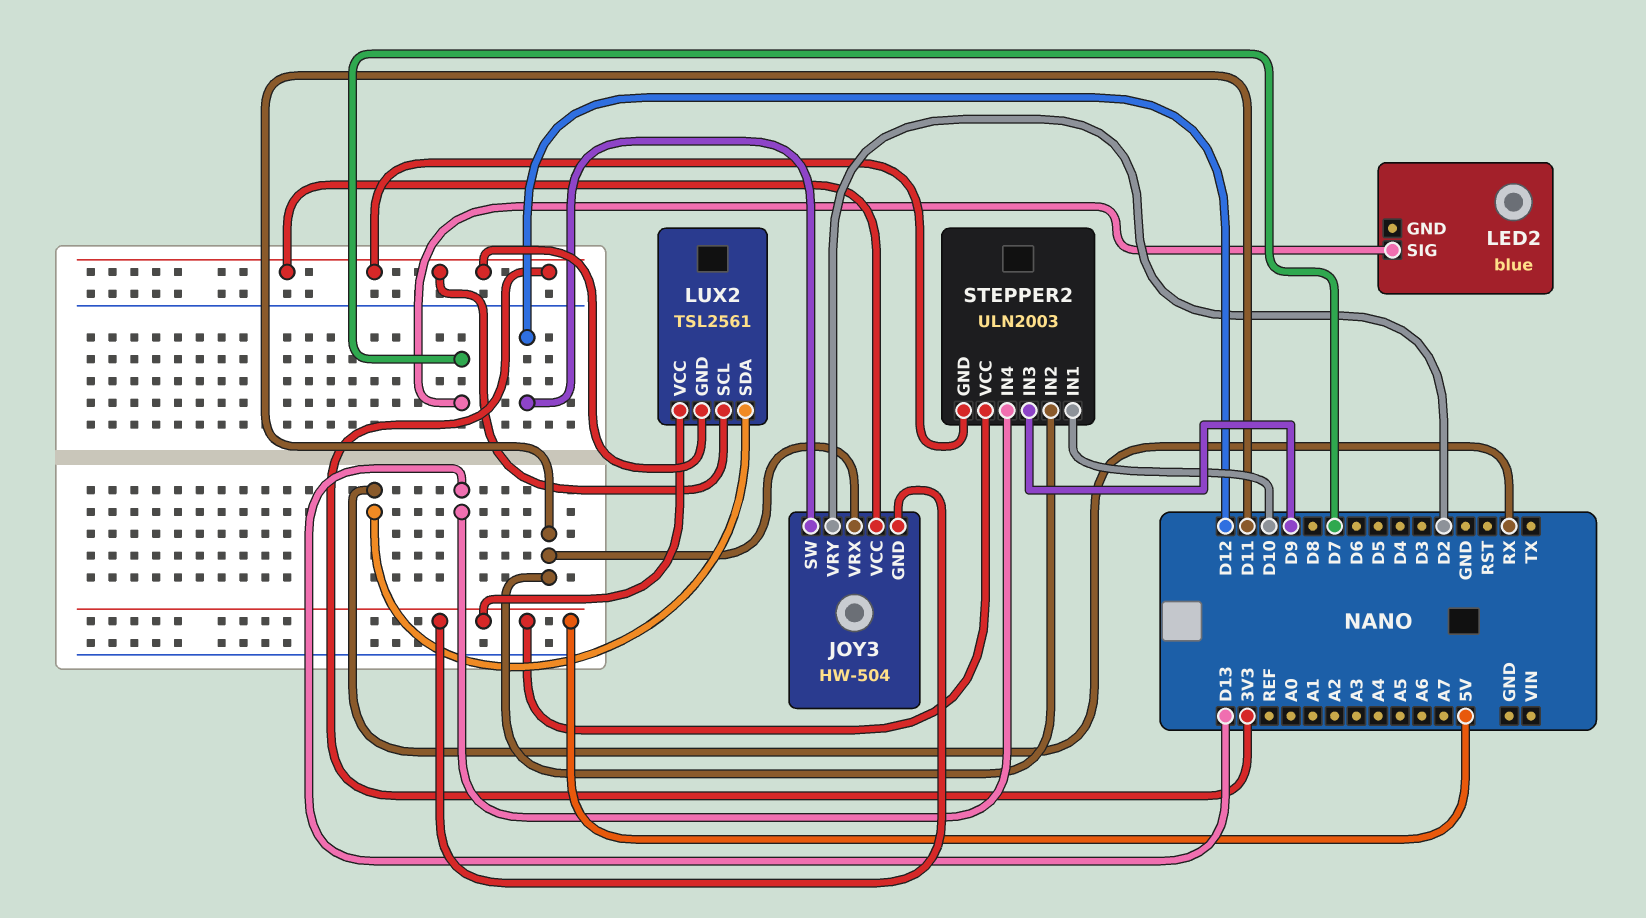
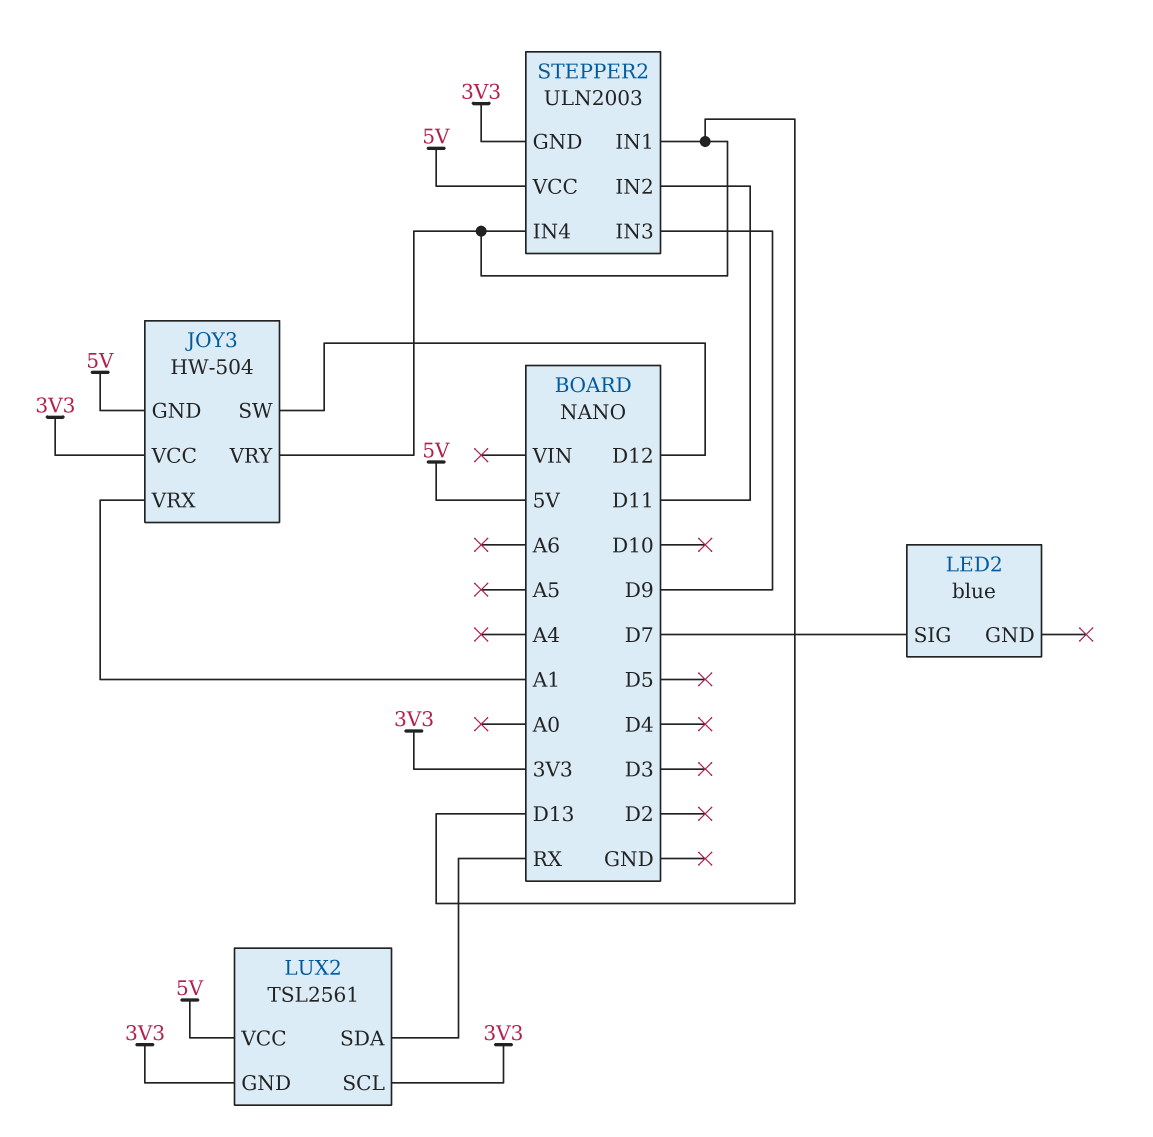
JOY3 pin VRX: D11 -> A1
JOY3 pin VRY: D2 -> D13
STEPPER2 pin IN1: D10 -> D13

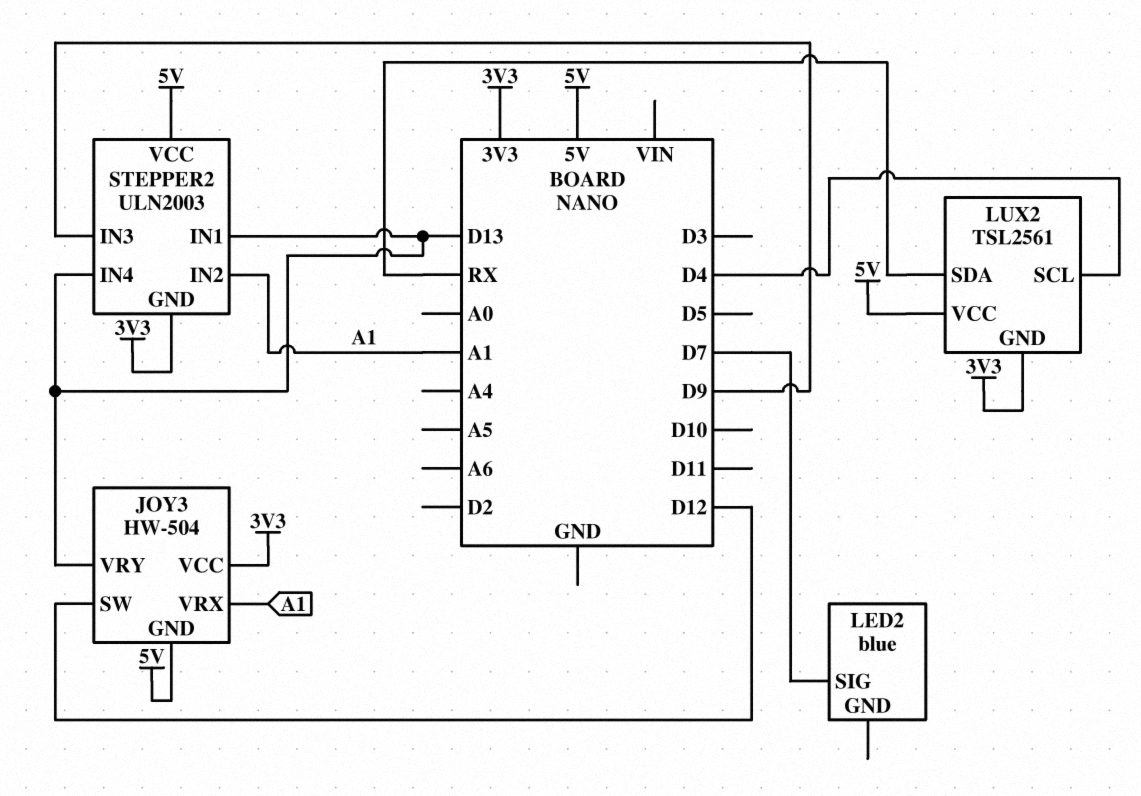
LUX2 pin SCL: 3V3 -> D4
STEPPER2 pin IN2: D11 -> A1

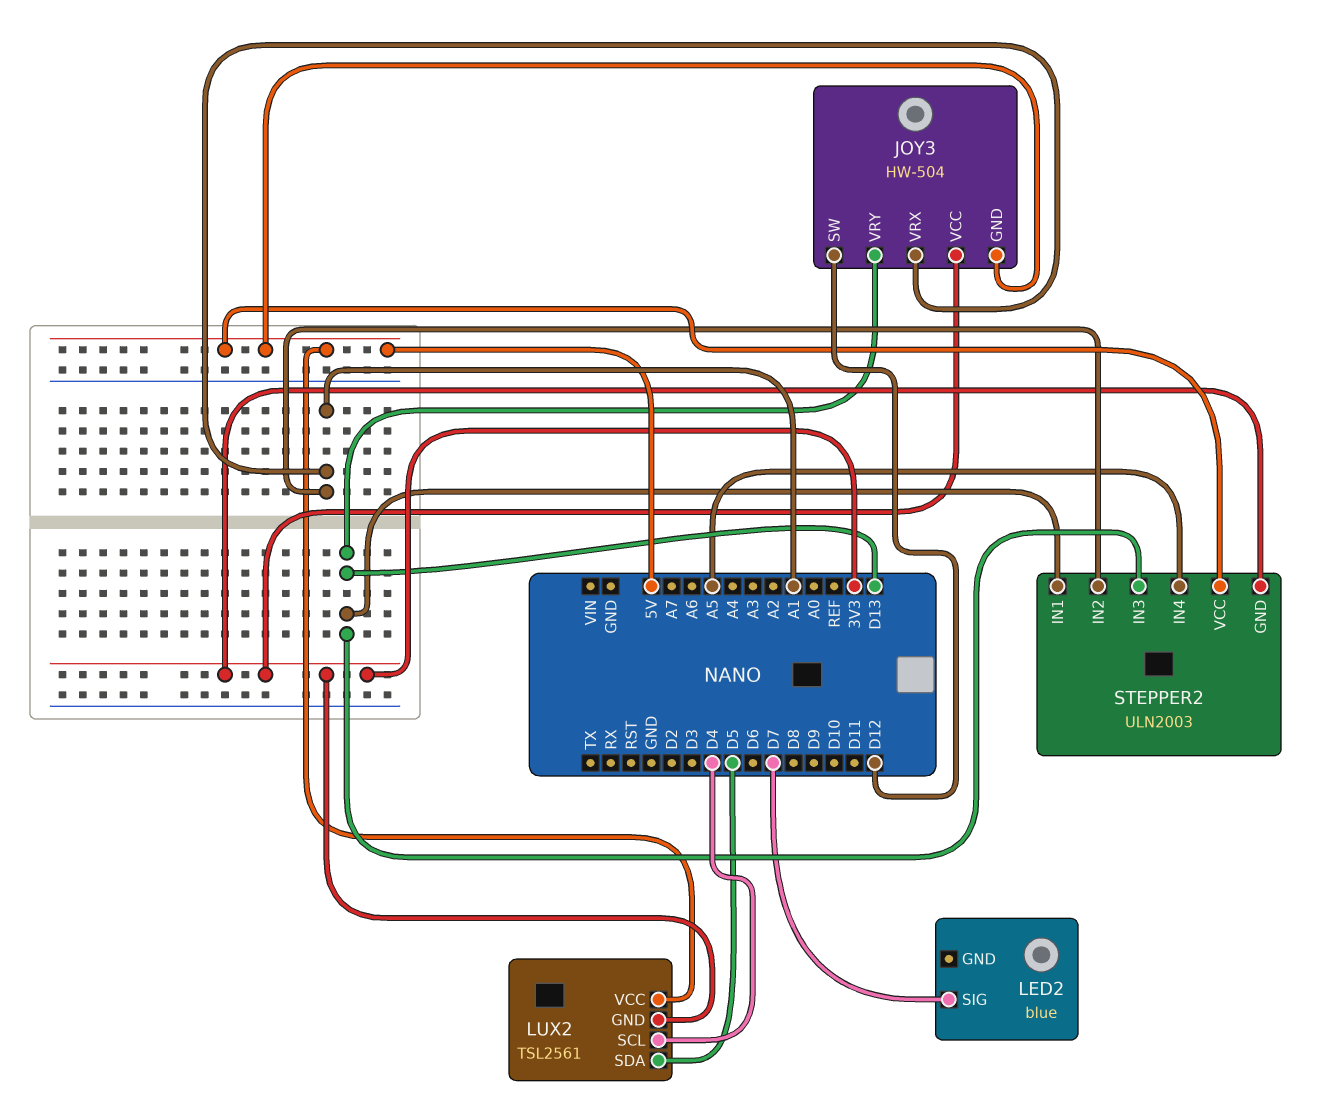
LUX2 pin SDA: RX -> D5
STEPPER2 pin IN3: D9 -> D13
STEPPER2 pin IN4: D13 -> A5

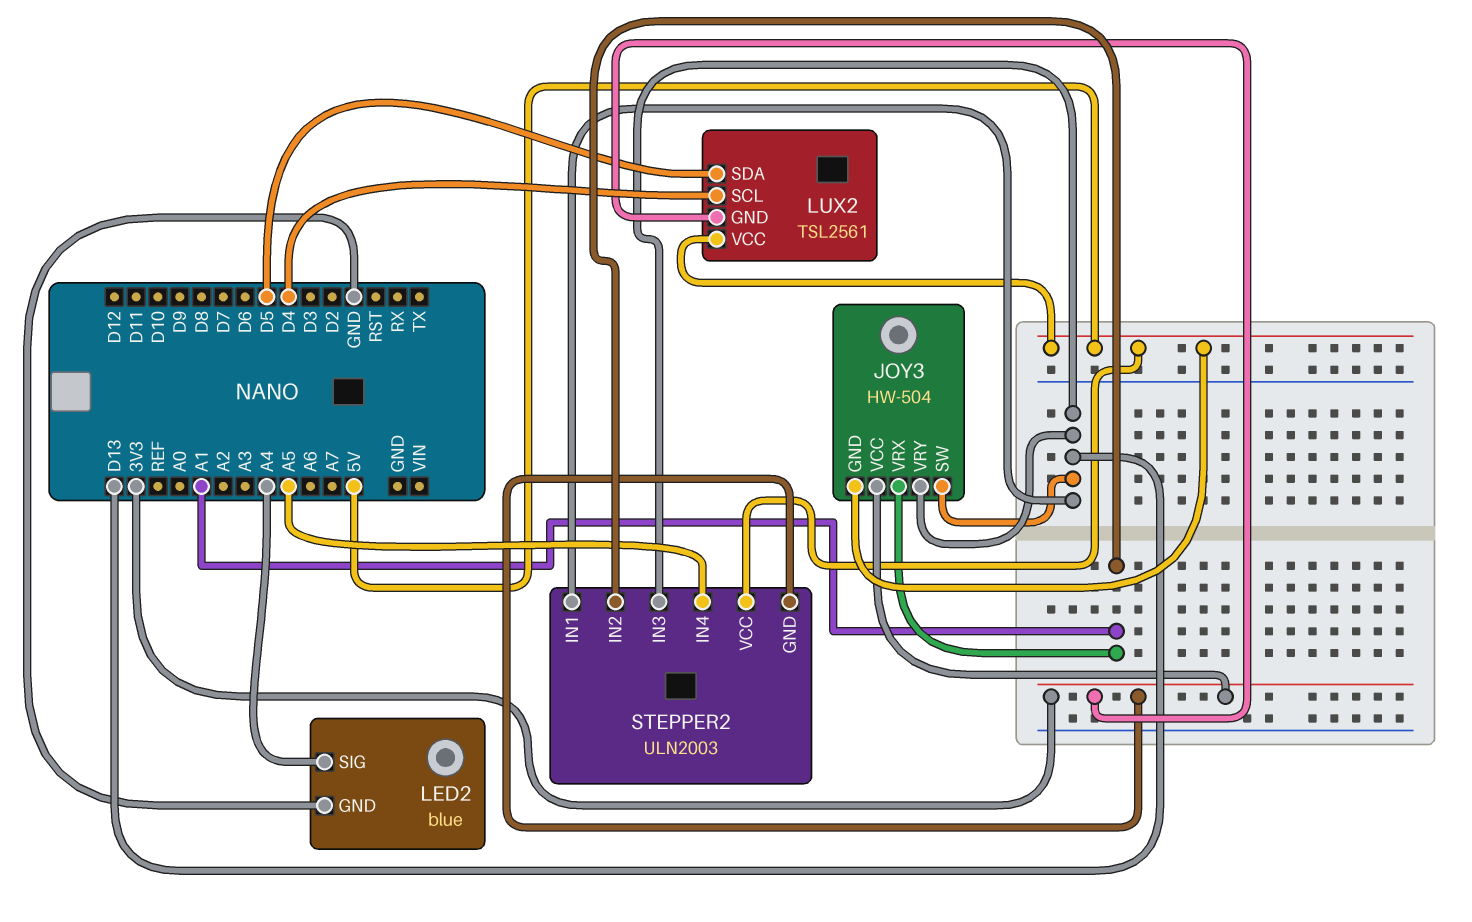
JOY3 pin SW: D12 -> D13
LED2 pin GND: none -> GND
LED2 pin SIG: D7 -> A4

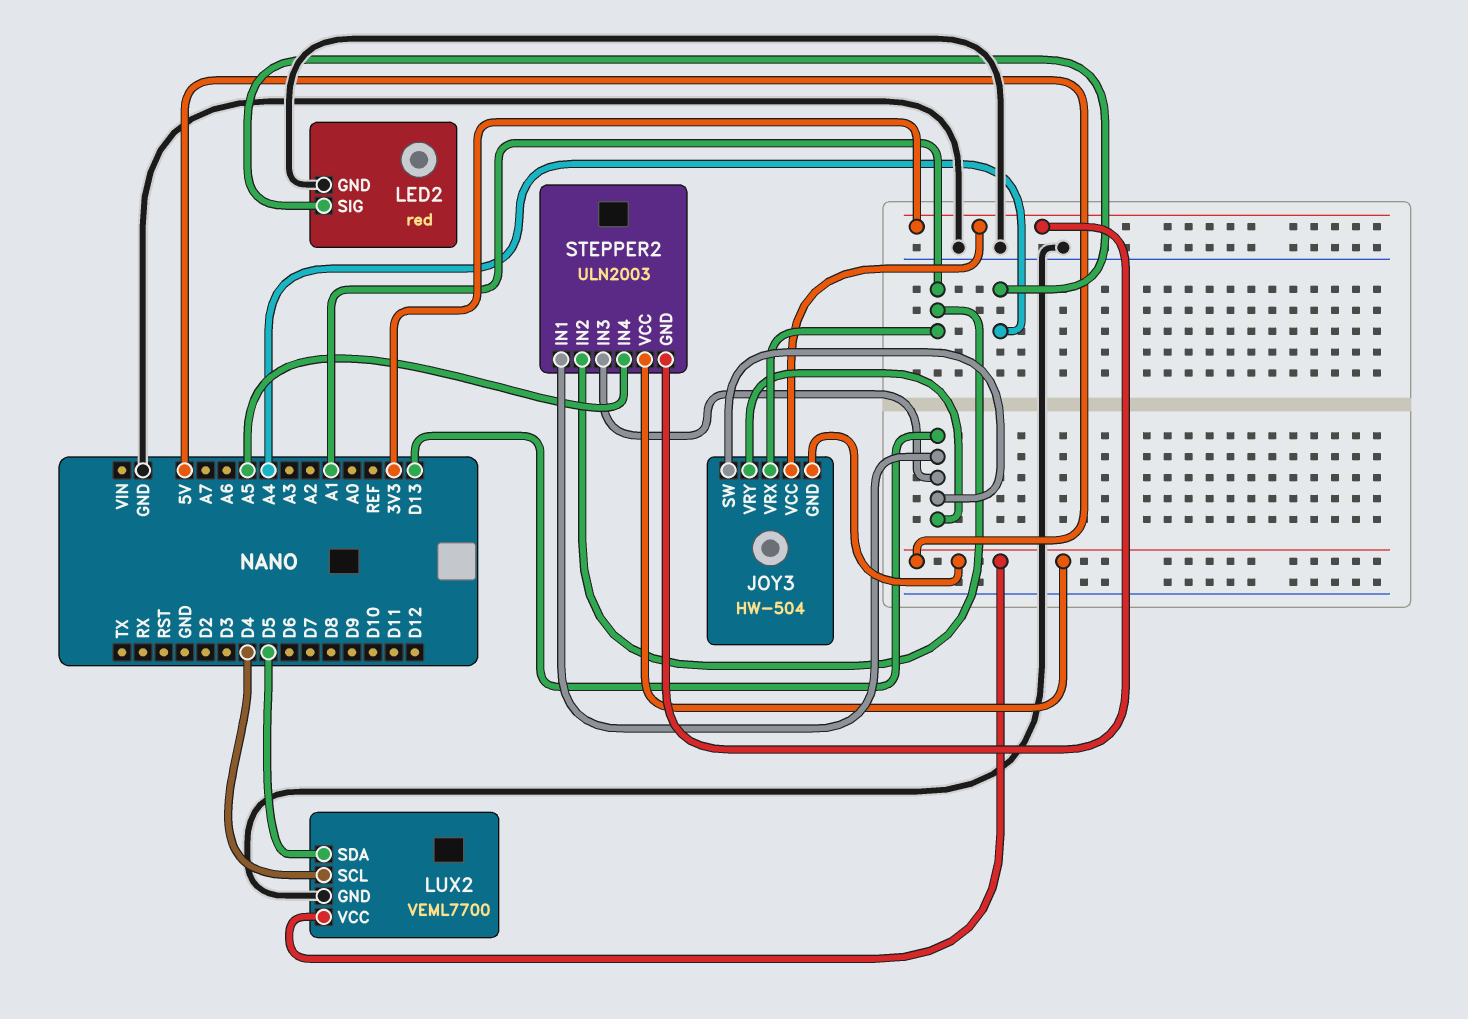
LED2: blue -> red
LUX2: TSL2561 -> VEML7700
LUX2 pin GND: 3V3 -> GND

